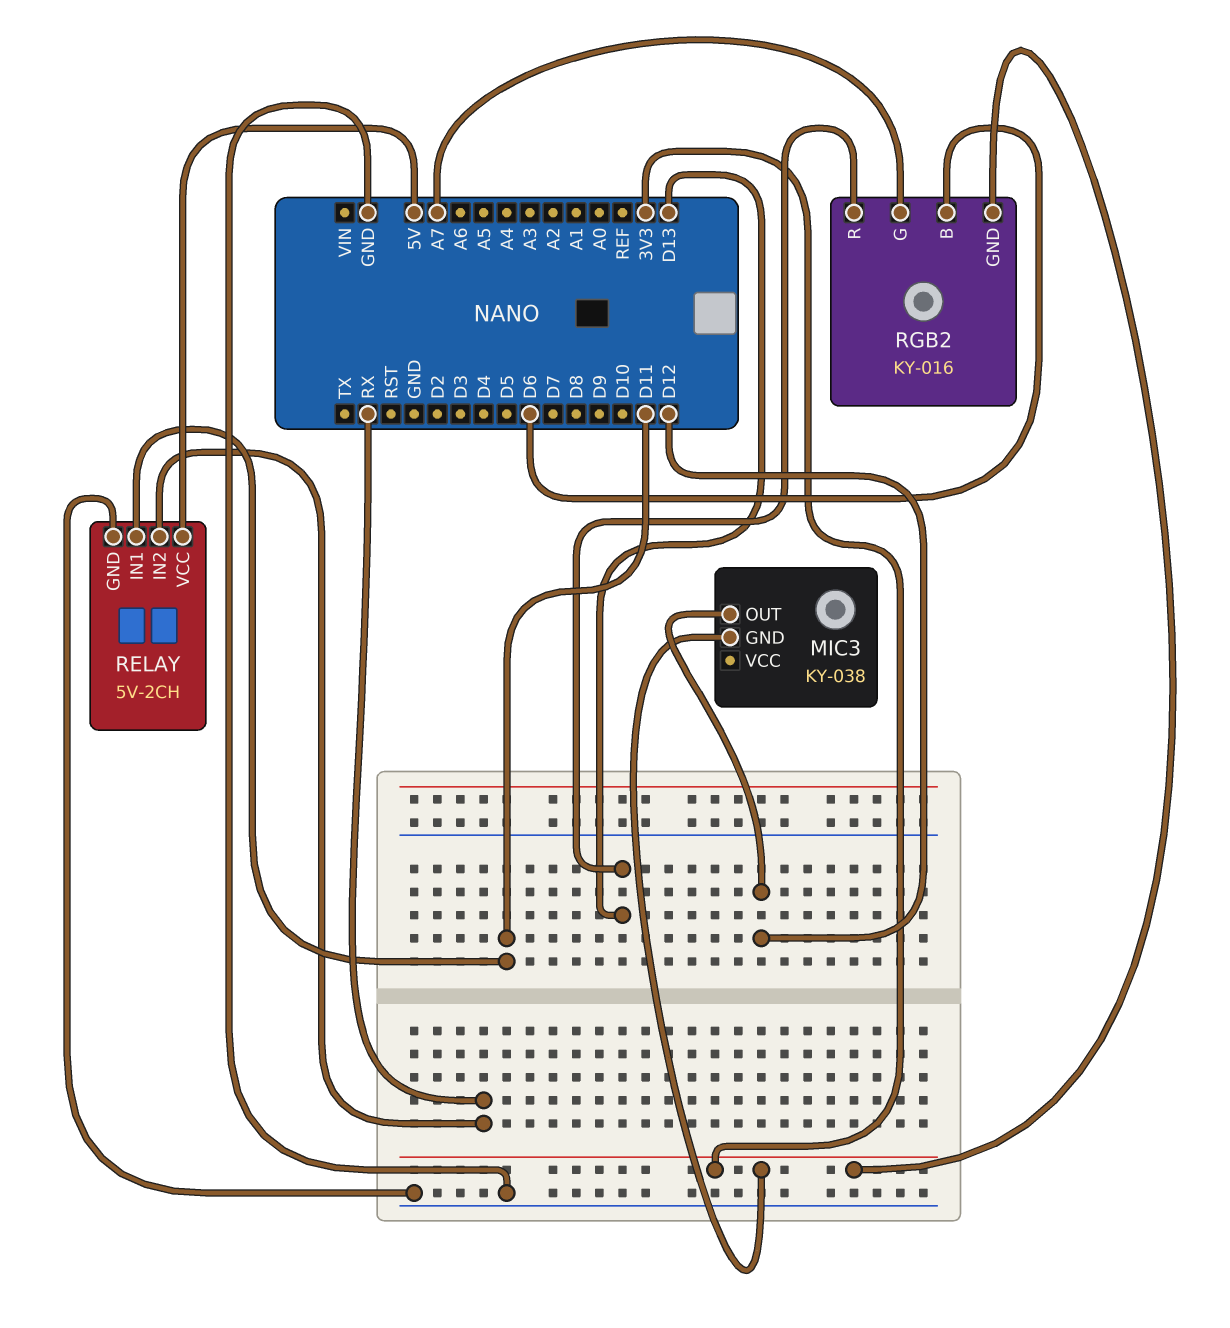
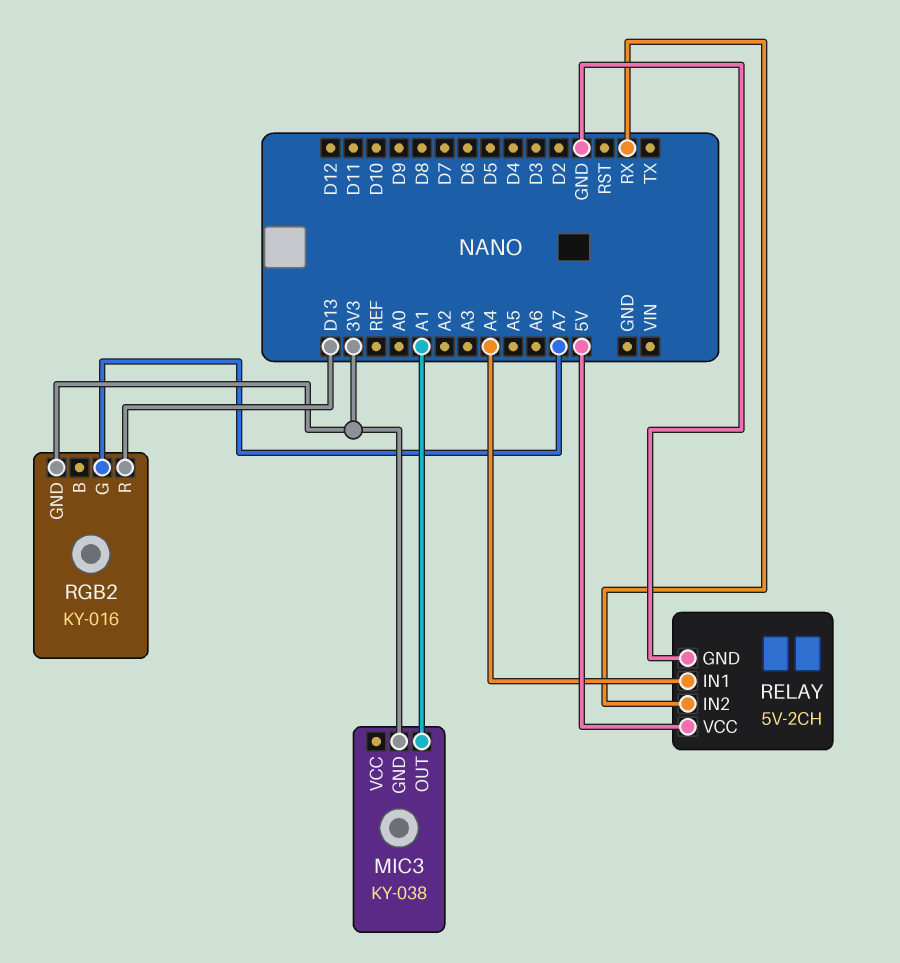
MIC3 pin OUT: D12 -> A1
RELAY pin IN1: D11 -> A4
RGB2 pin B: D6 -> none

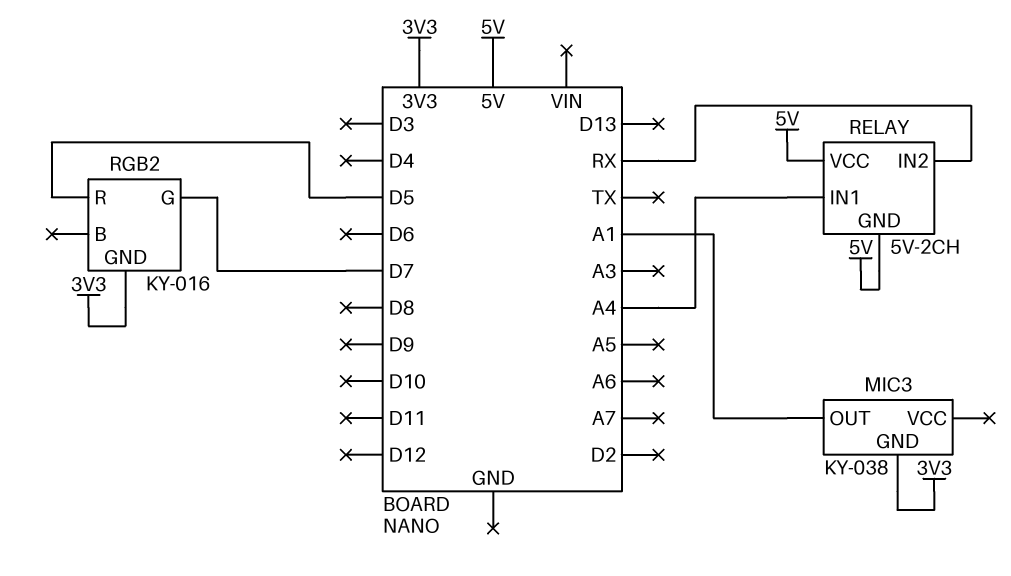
RELAY pin GND: GND -> 5V
RGB2 pin G: A7 -> D7
RGB2 pin R: D13 -> D5

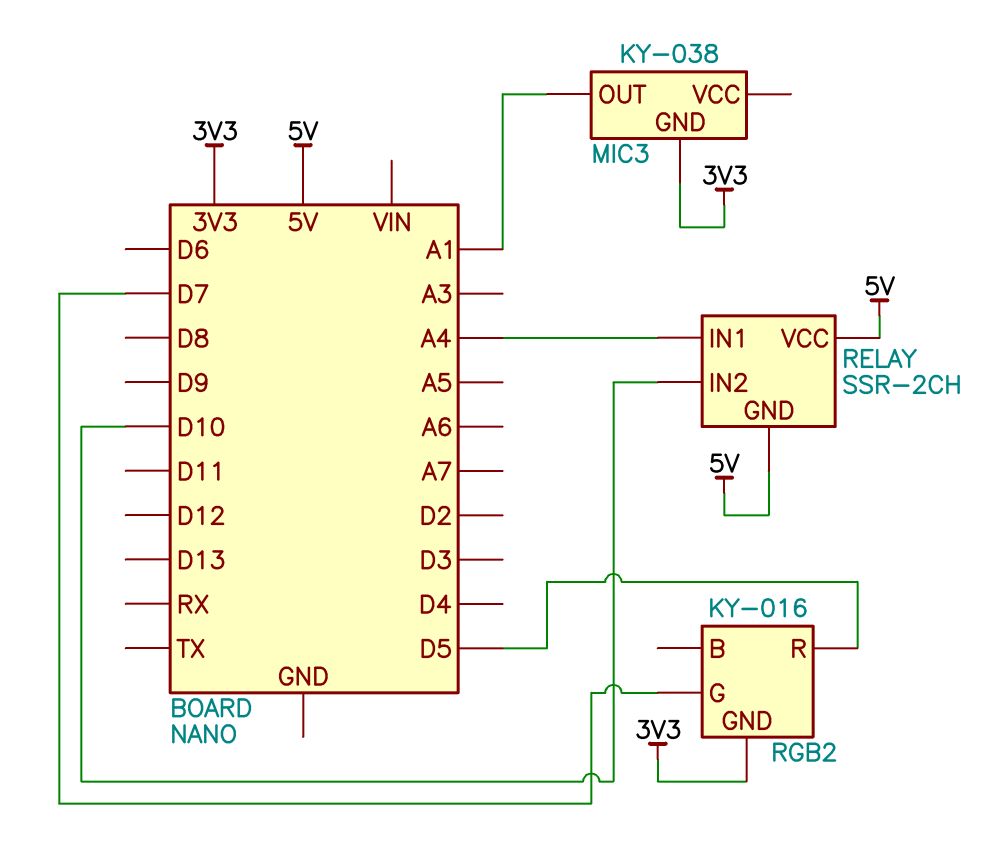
RELAY: 5V-2CH -> SSR-2CH
RELAY pin IN2: RX -> D10

